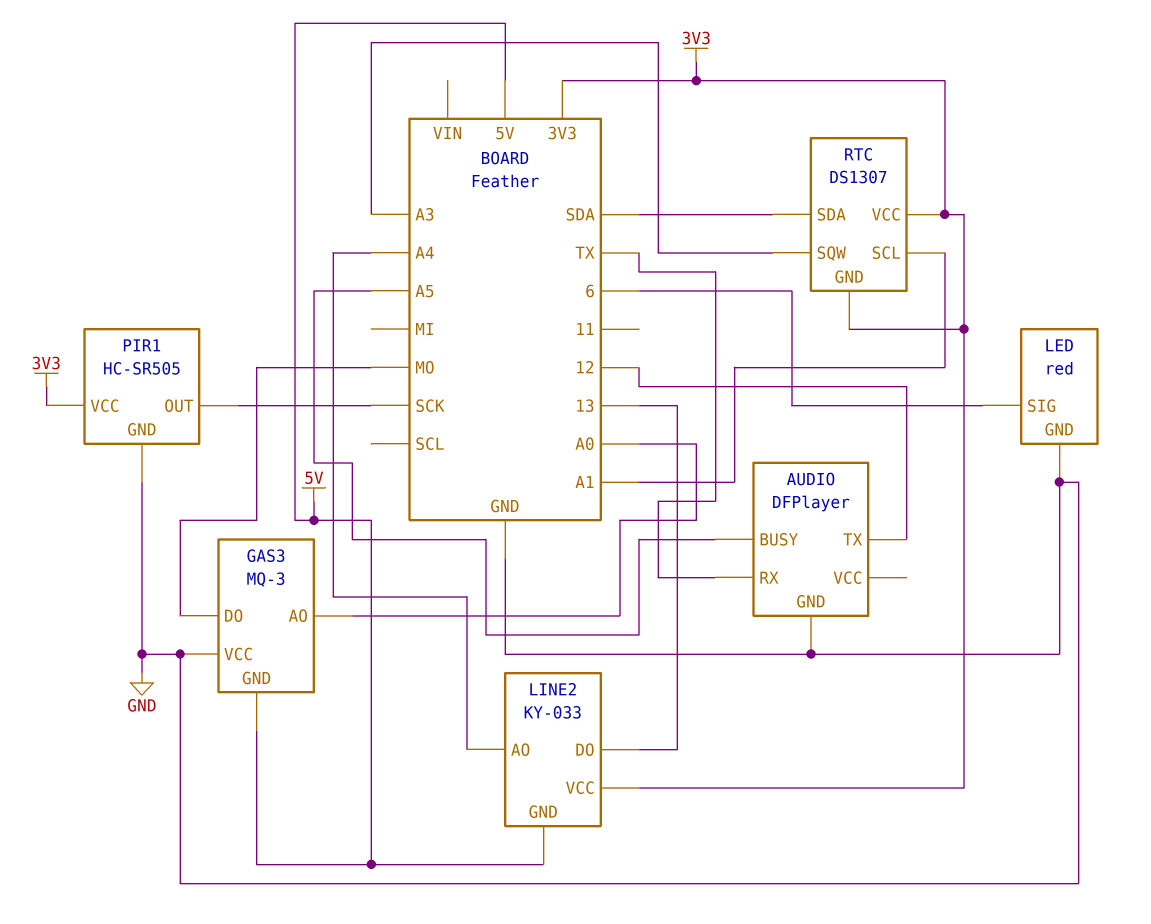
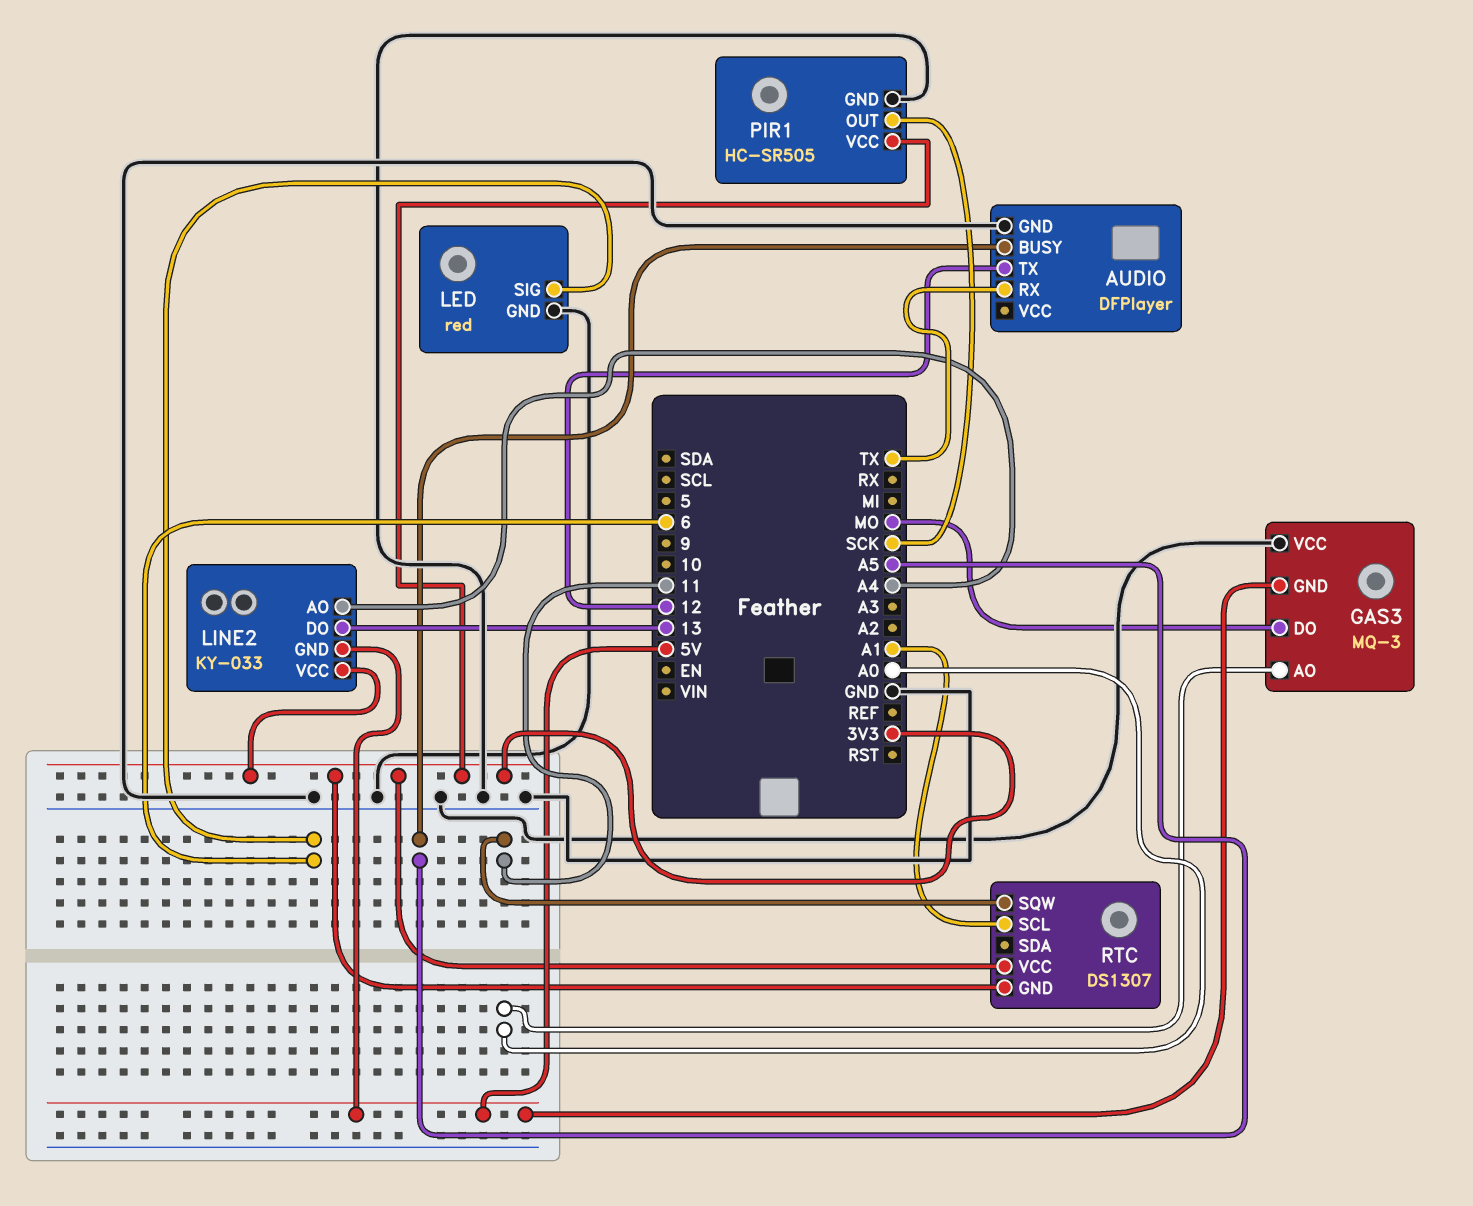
RTC pin SDA: SDA -> none
RTC pin SQW: A3 -> 11

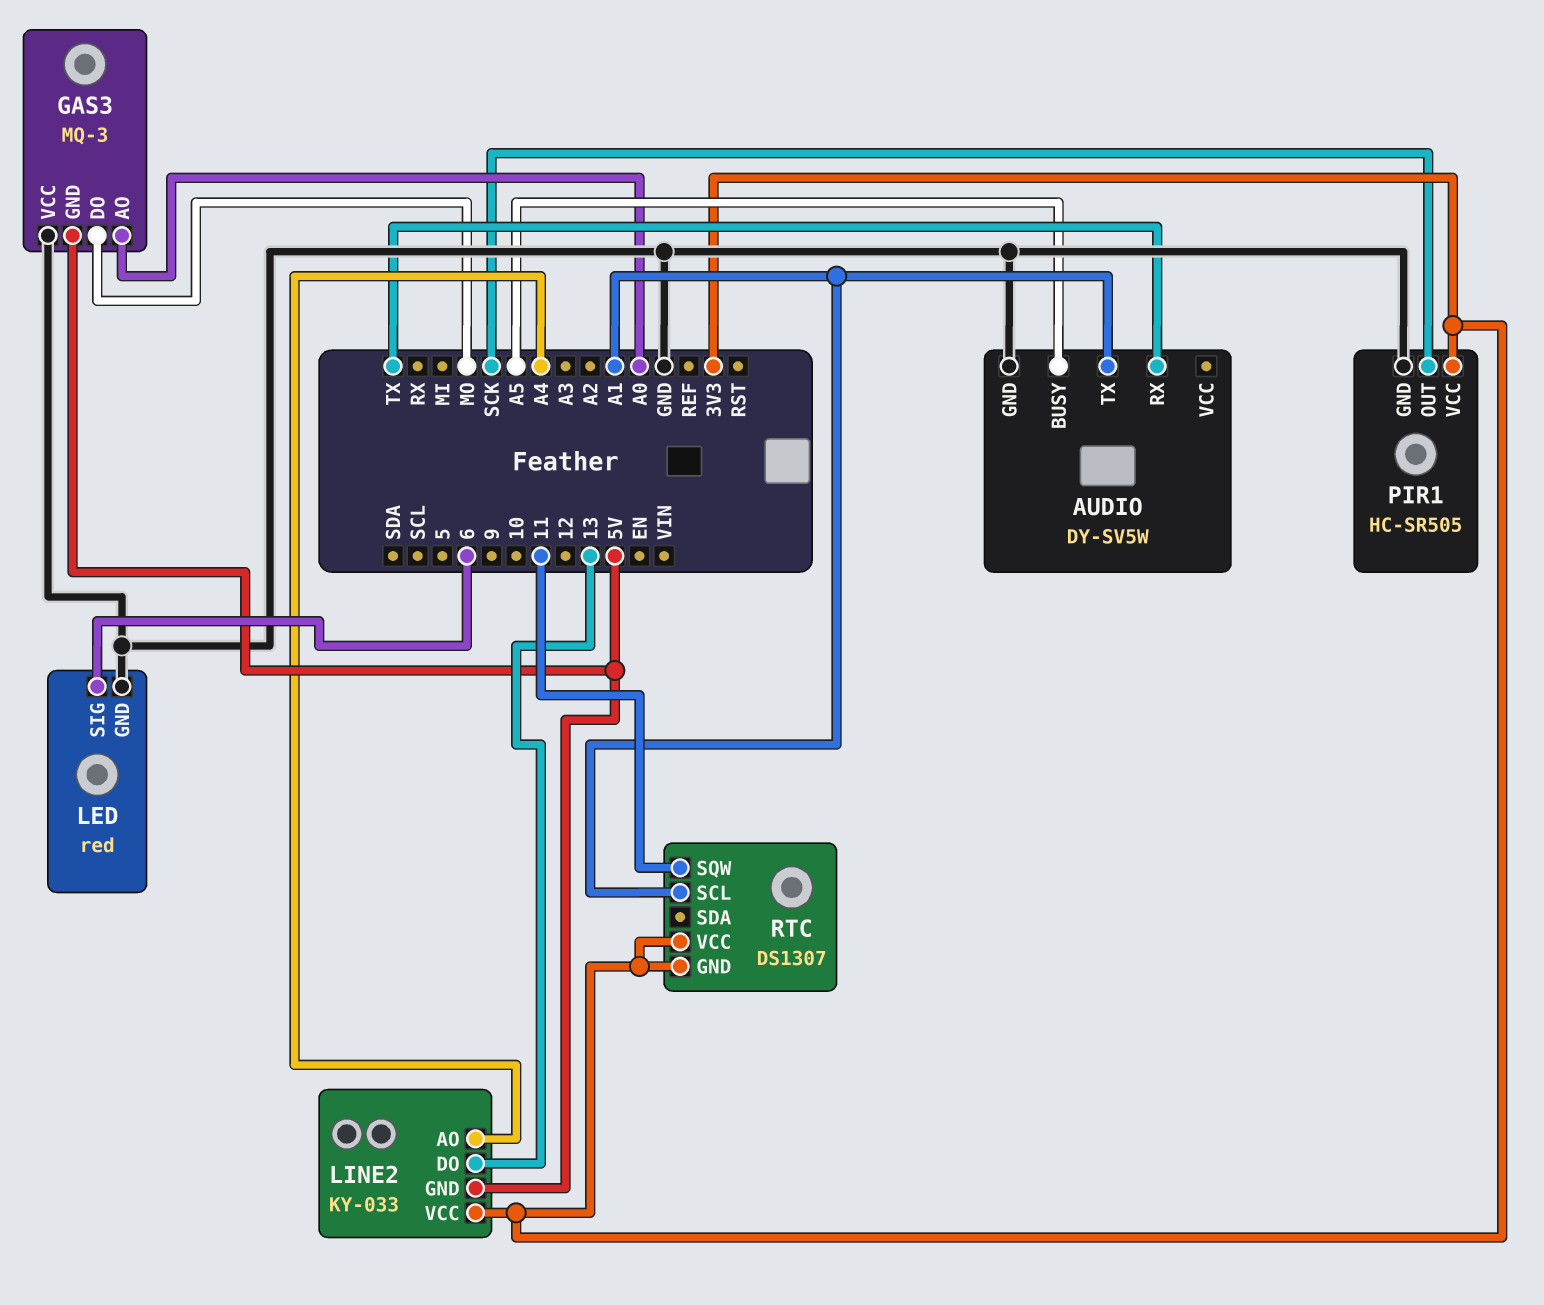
AUDIO: DFPlayer -> DY-SV5W
AUDIO pin TX: 12 -> A1

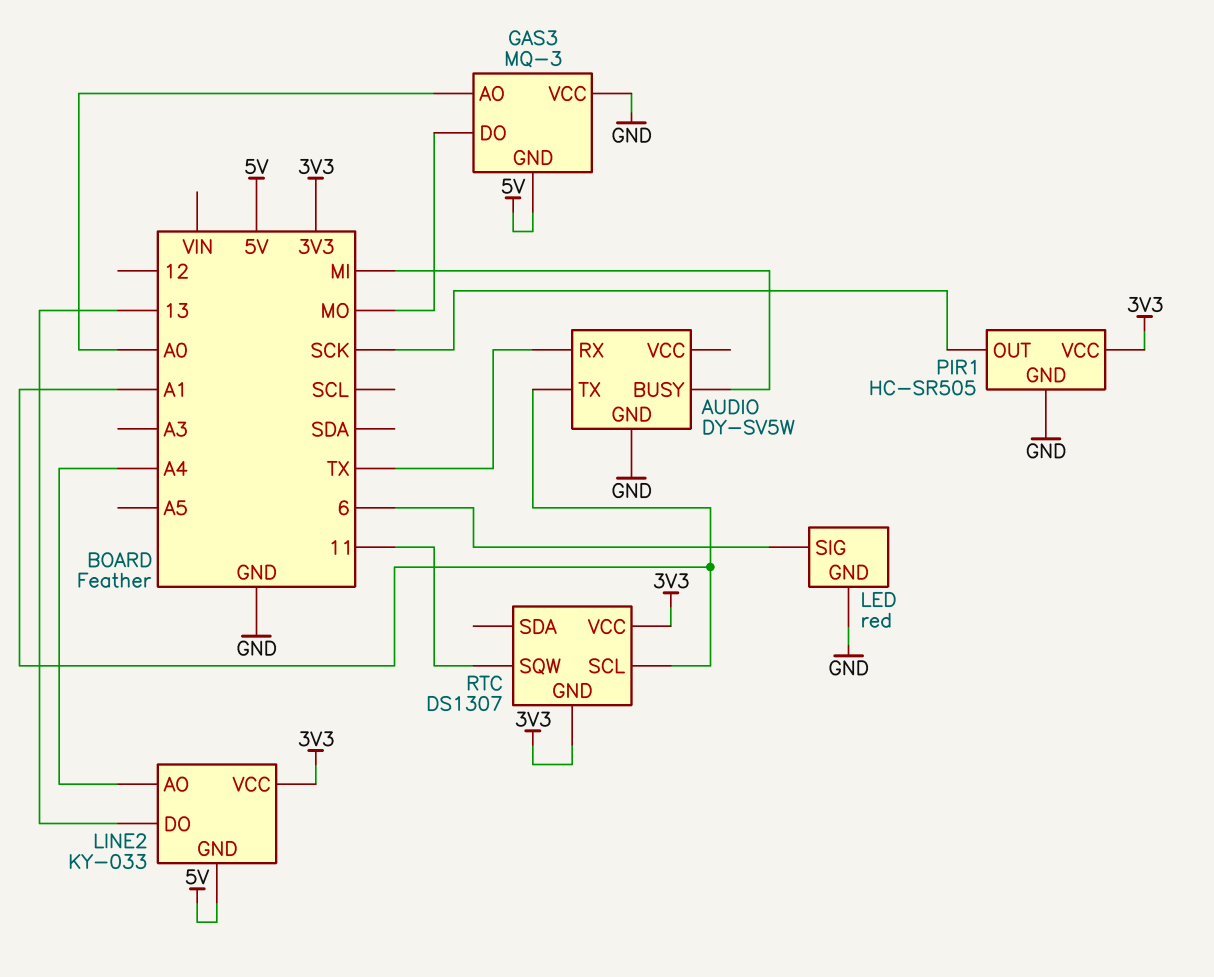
AUDIO pin BUSY: A5 -> MI

